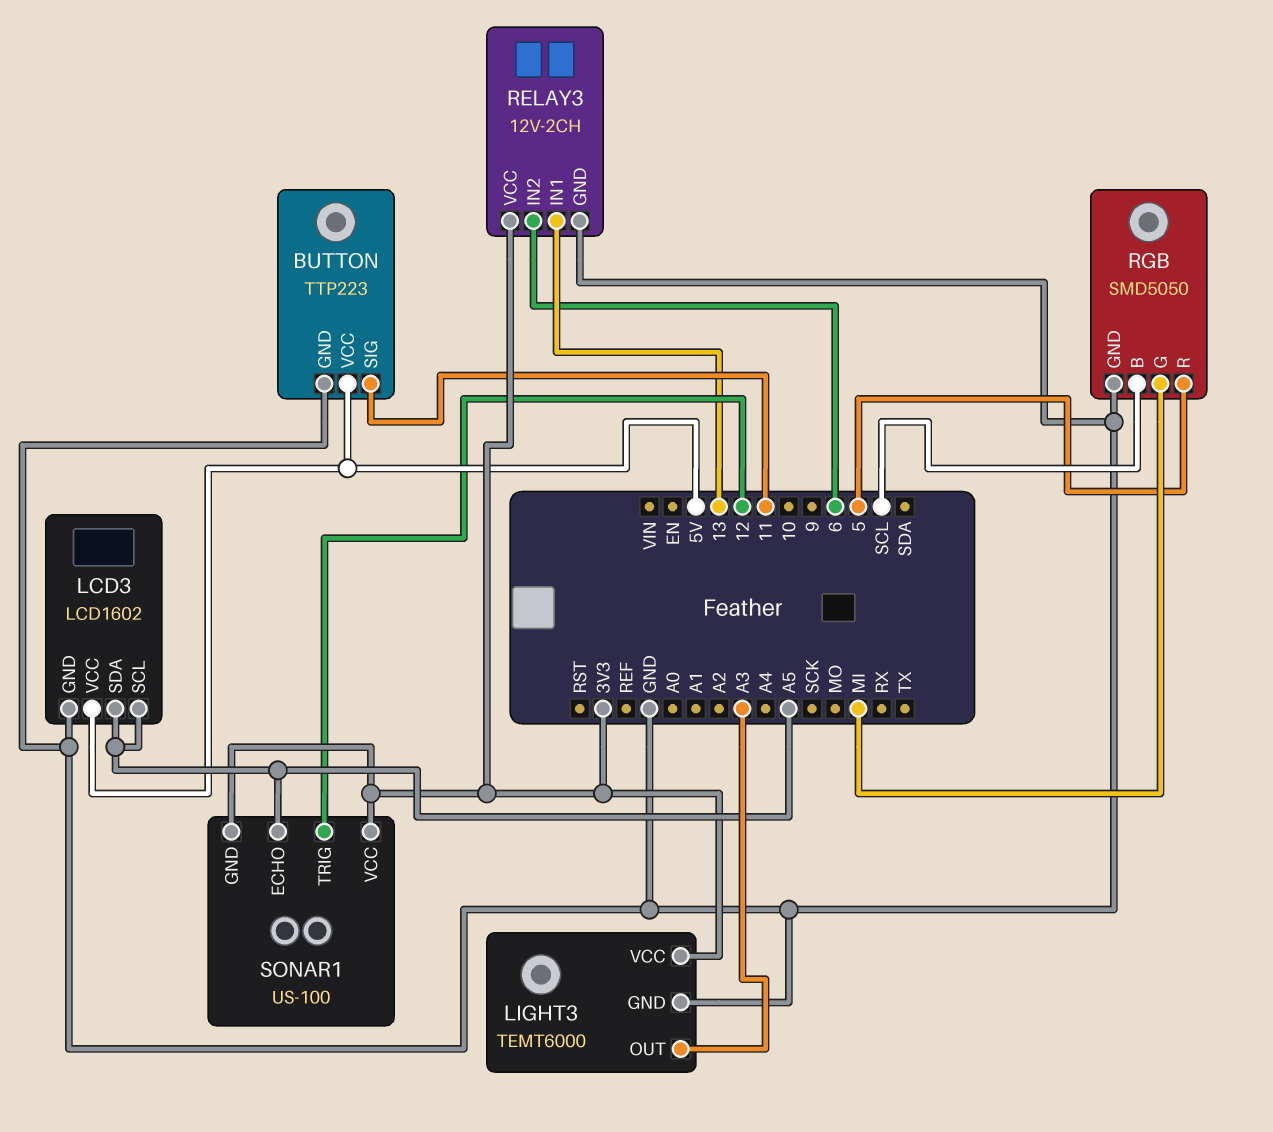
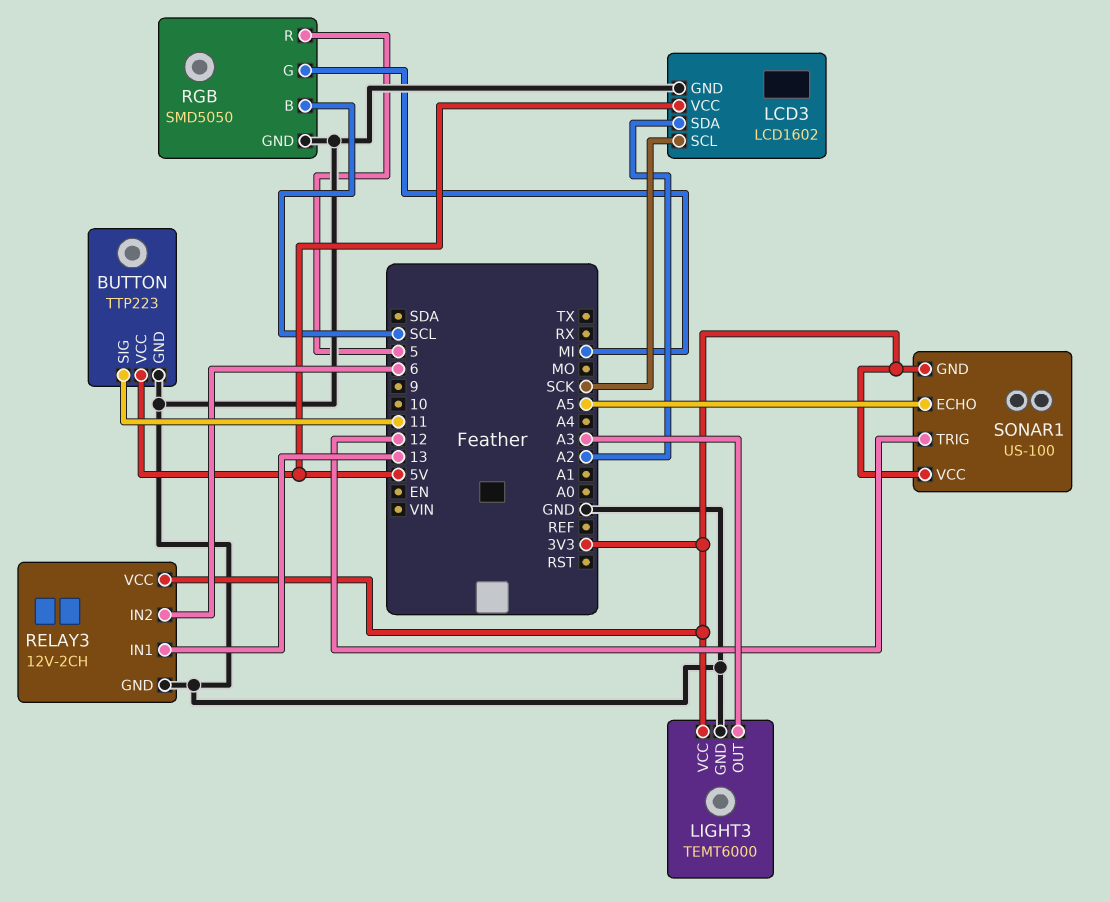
LCD3 pin SCL: A5 -> SCK
LCD3 pin SDA: A5 -> A2

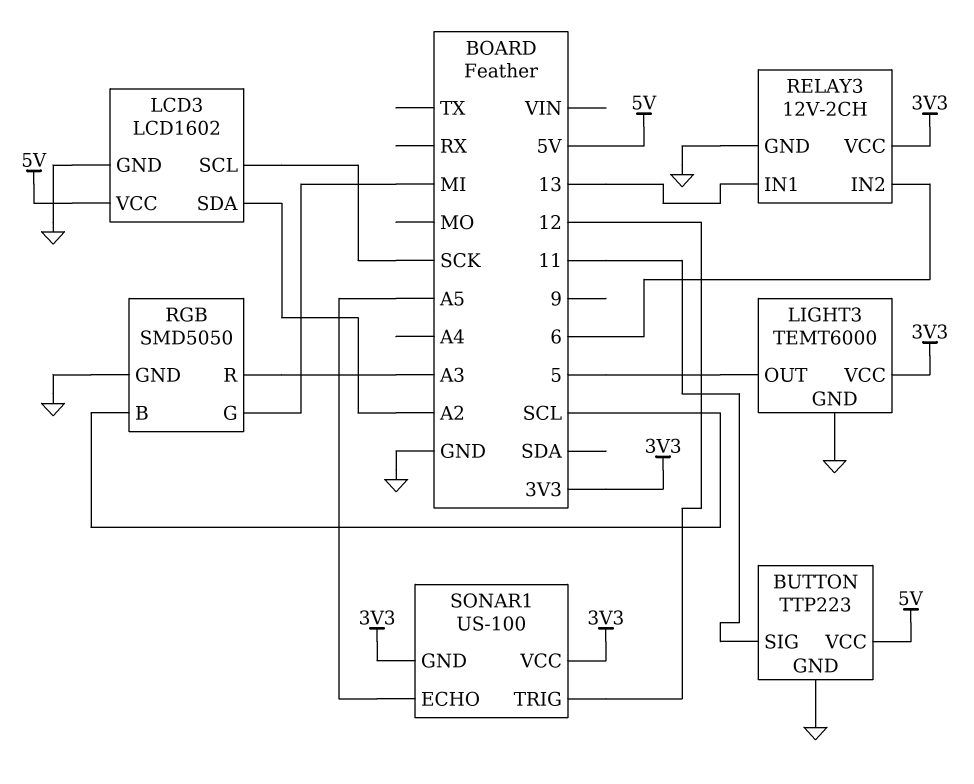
LIGHT3 pin OUT: A3 -> 5
RGB pin R: 5 -> A3

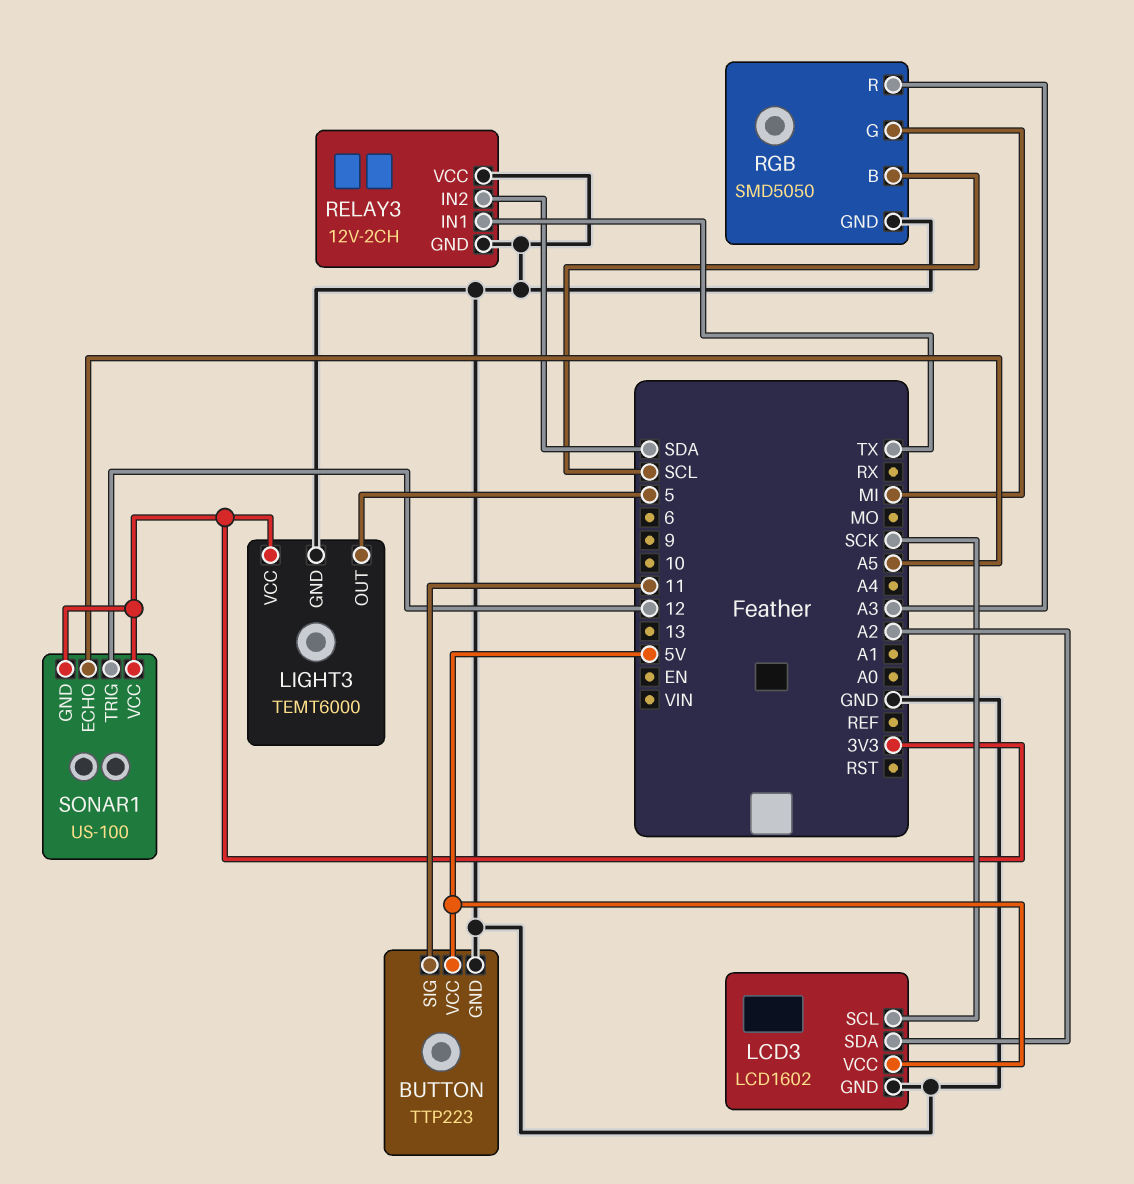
RELAY3 pin IN1: 13 -> TX
RELAY3 pin IN2: 6 -> SDA
RELAY3 pin VCC: 3V3 -> GND

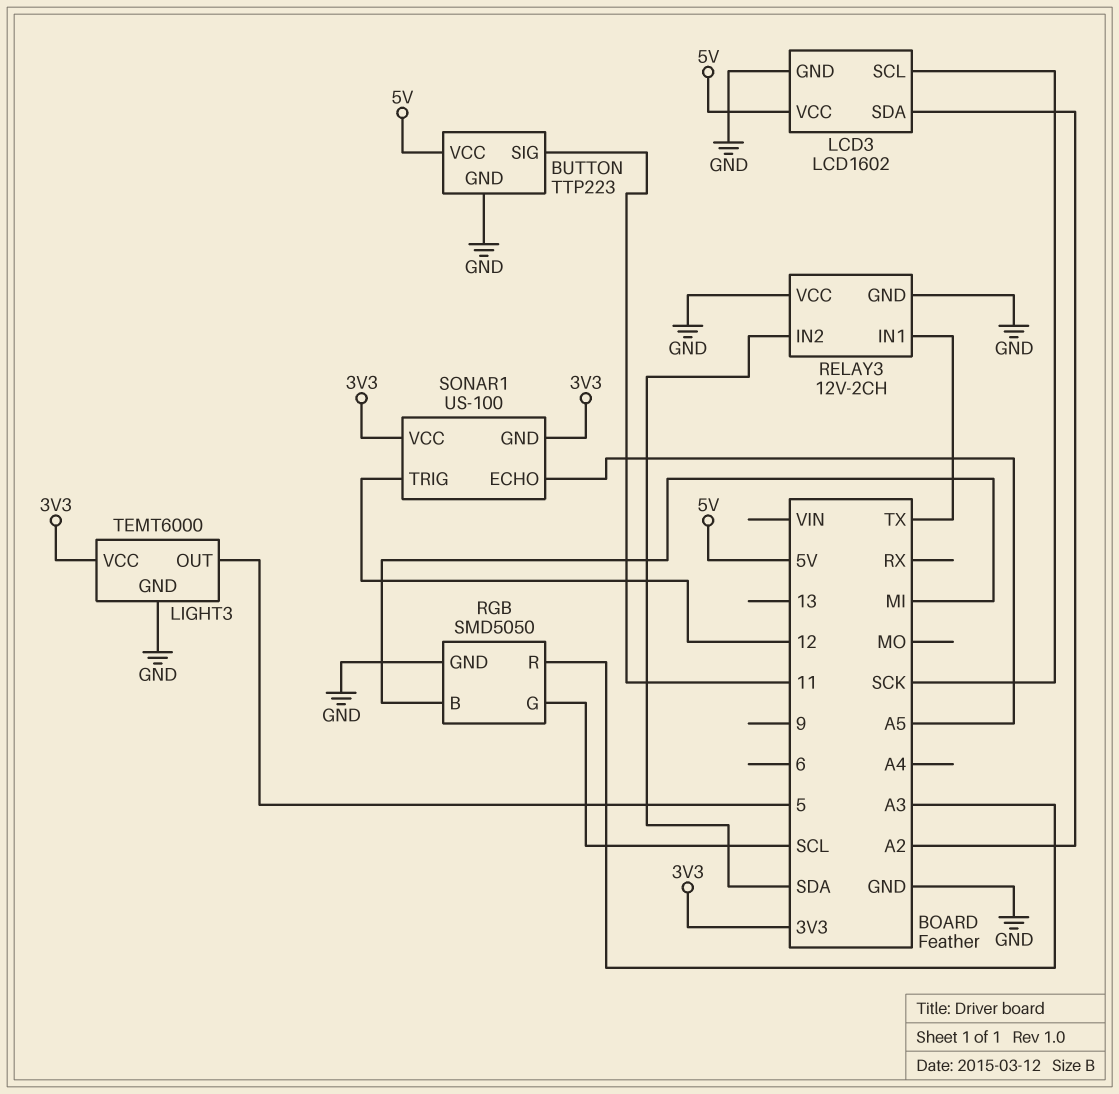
RGB pin B: SCL -> MI
RGB pin G: MI -> SCL

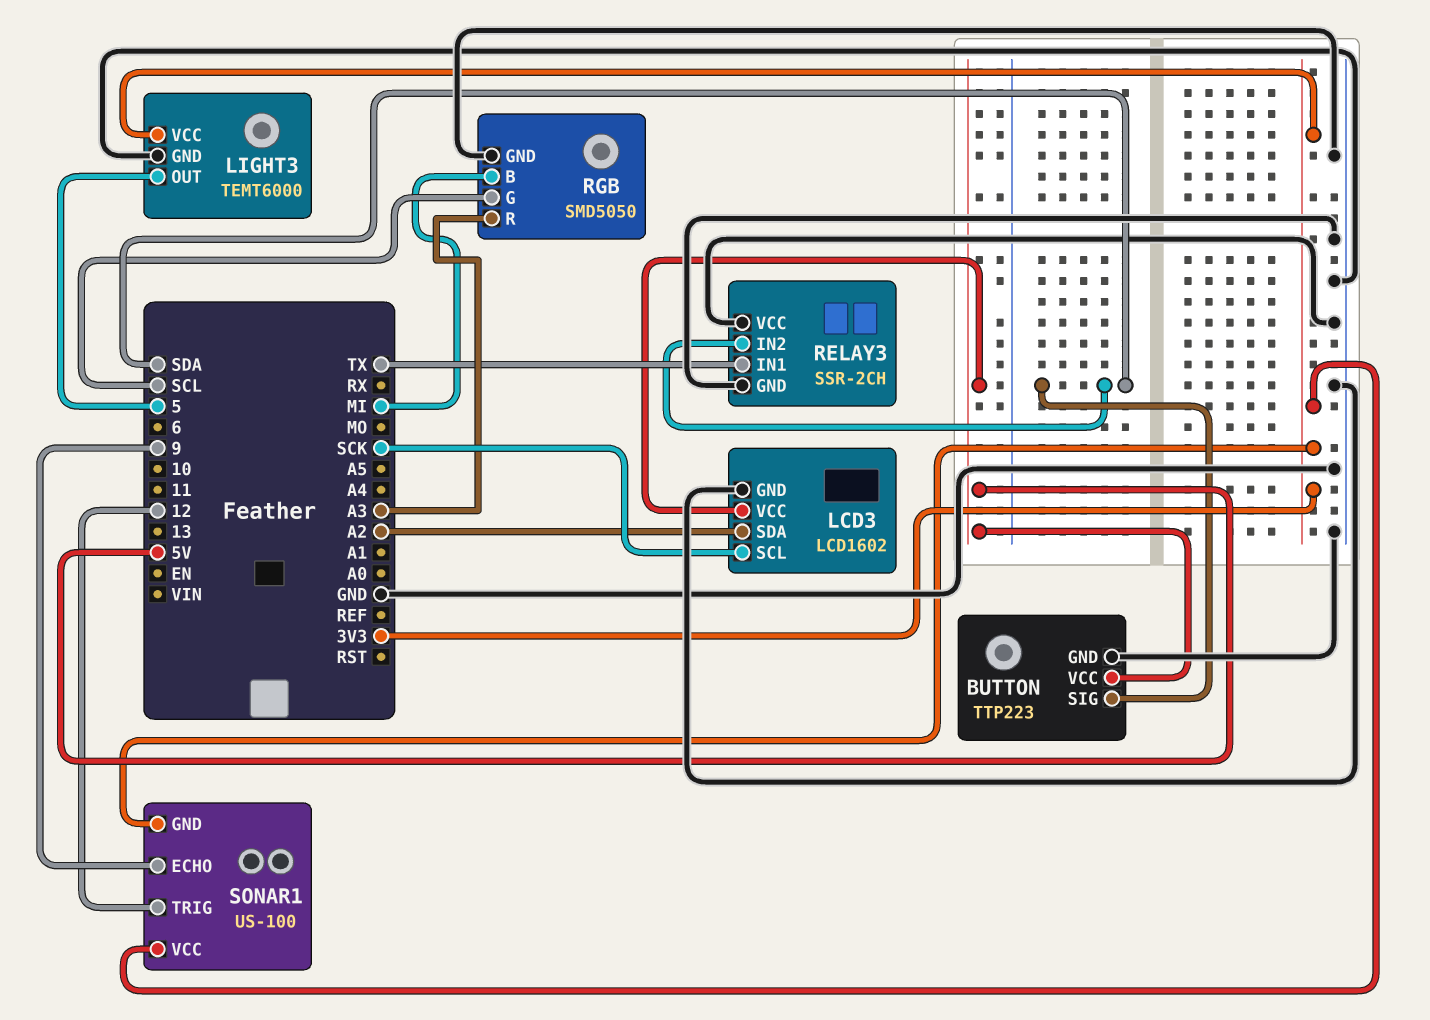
BUTTON pin SIG: 11 -> SDA
RELAY3: 12V-2CH -> SSR-2CH
SONAR1 pin ECHO: A5 -> 9

